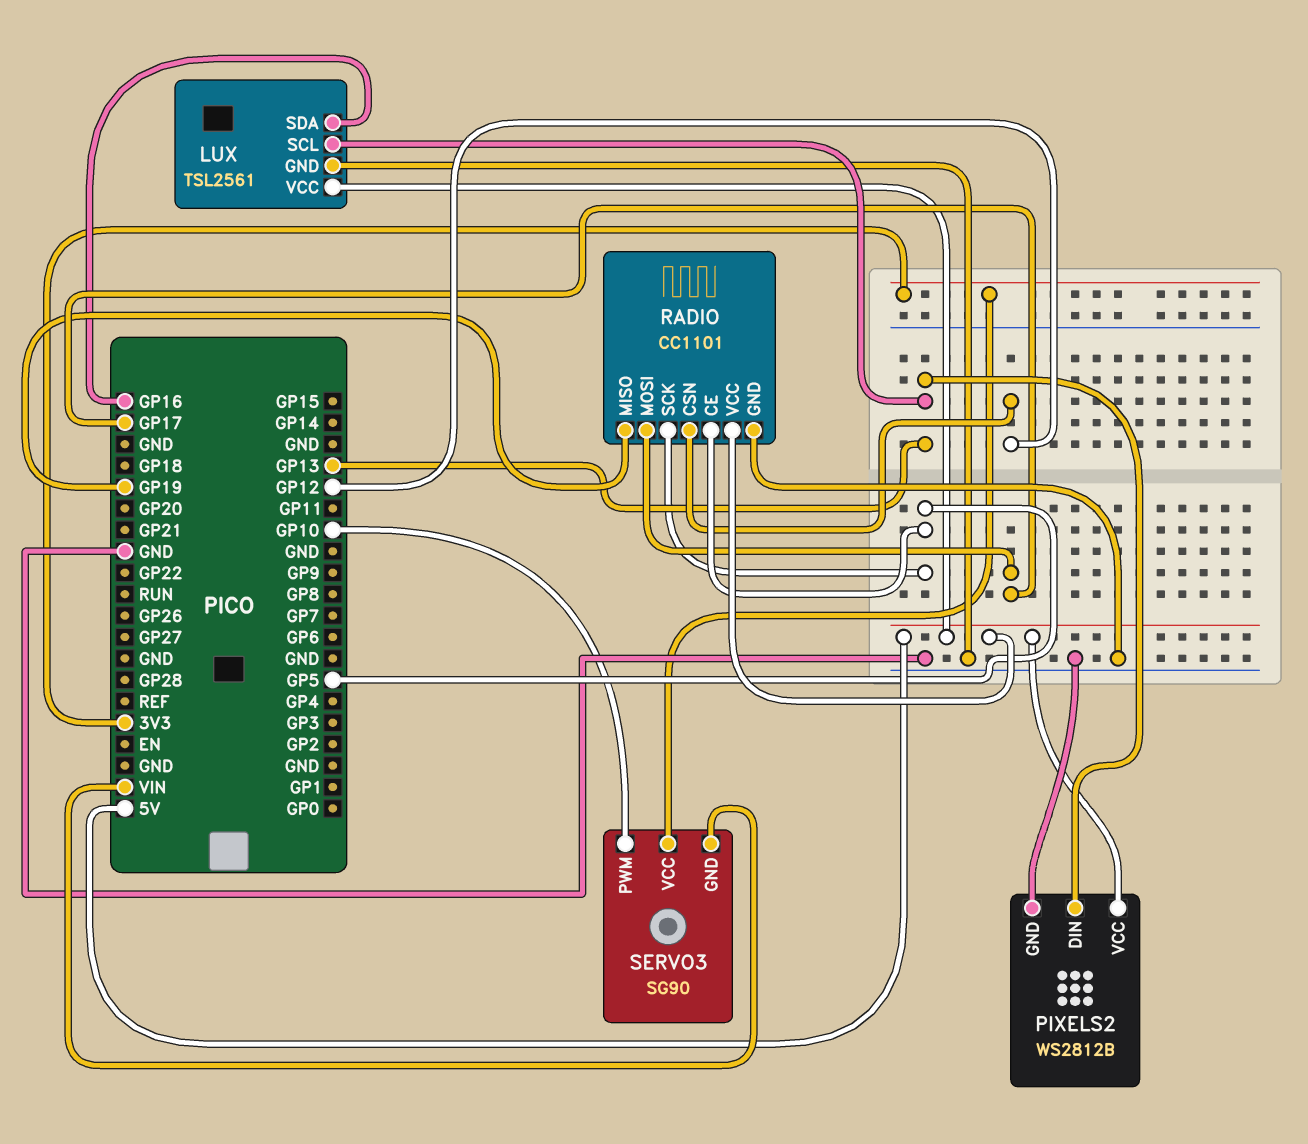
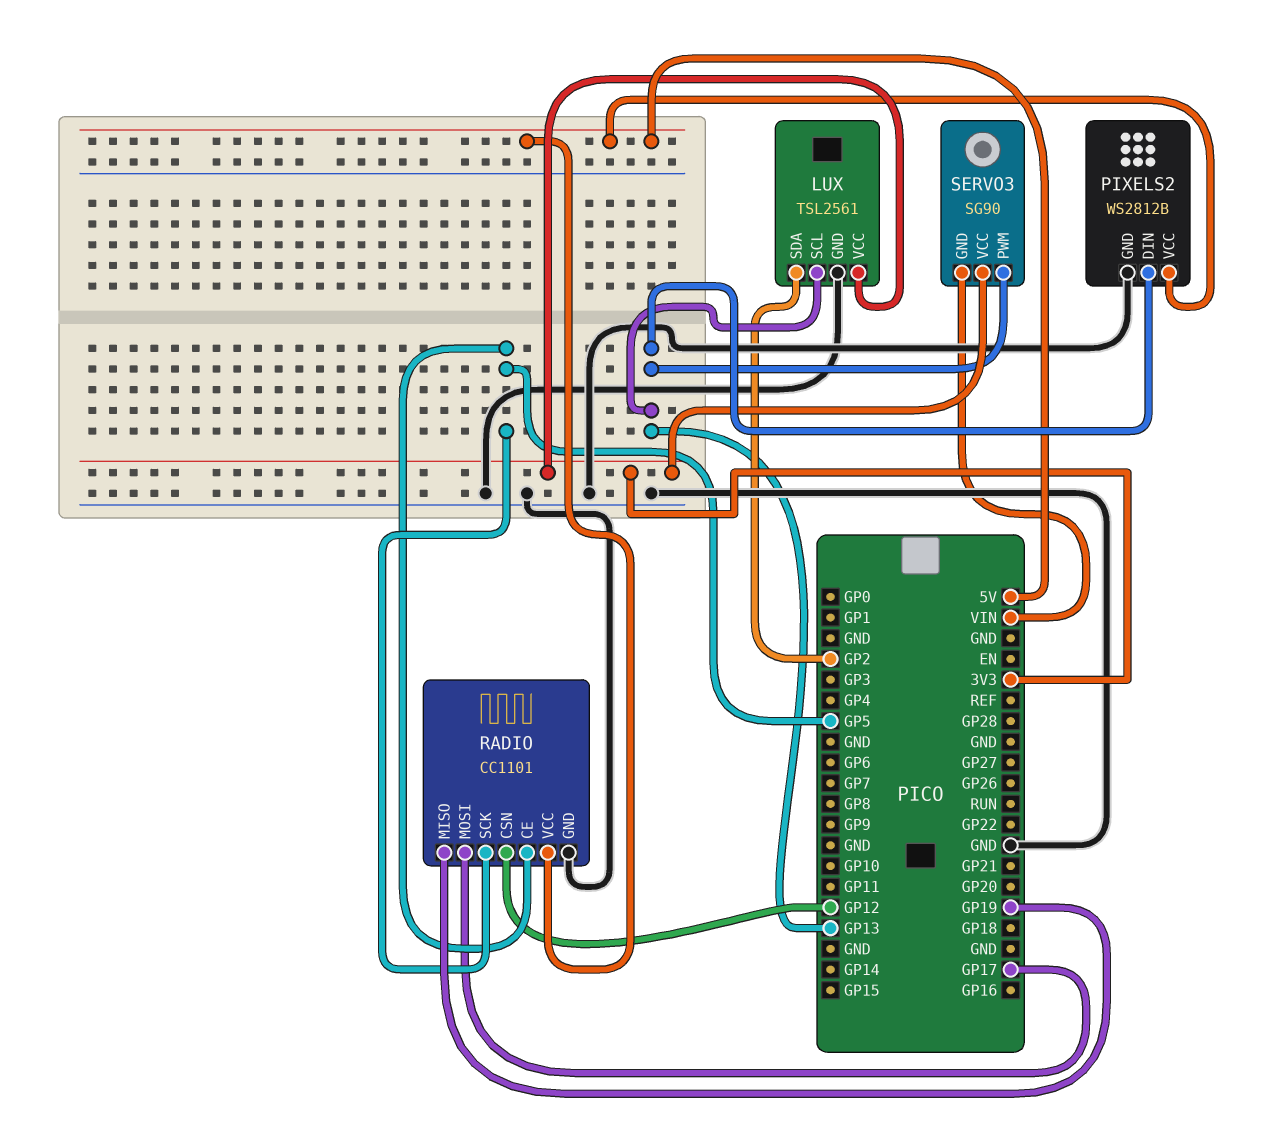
LUX pin SDA: GP16 -> GP2
LUX pin VCC: 5V -> 3V3
SERVO3 pin PWM: GP10 -> GP13

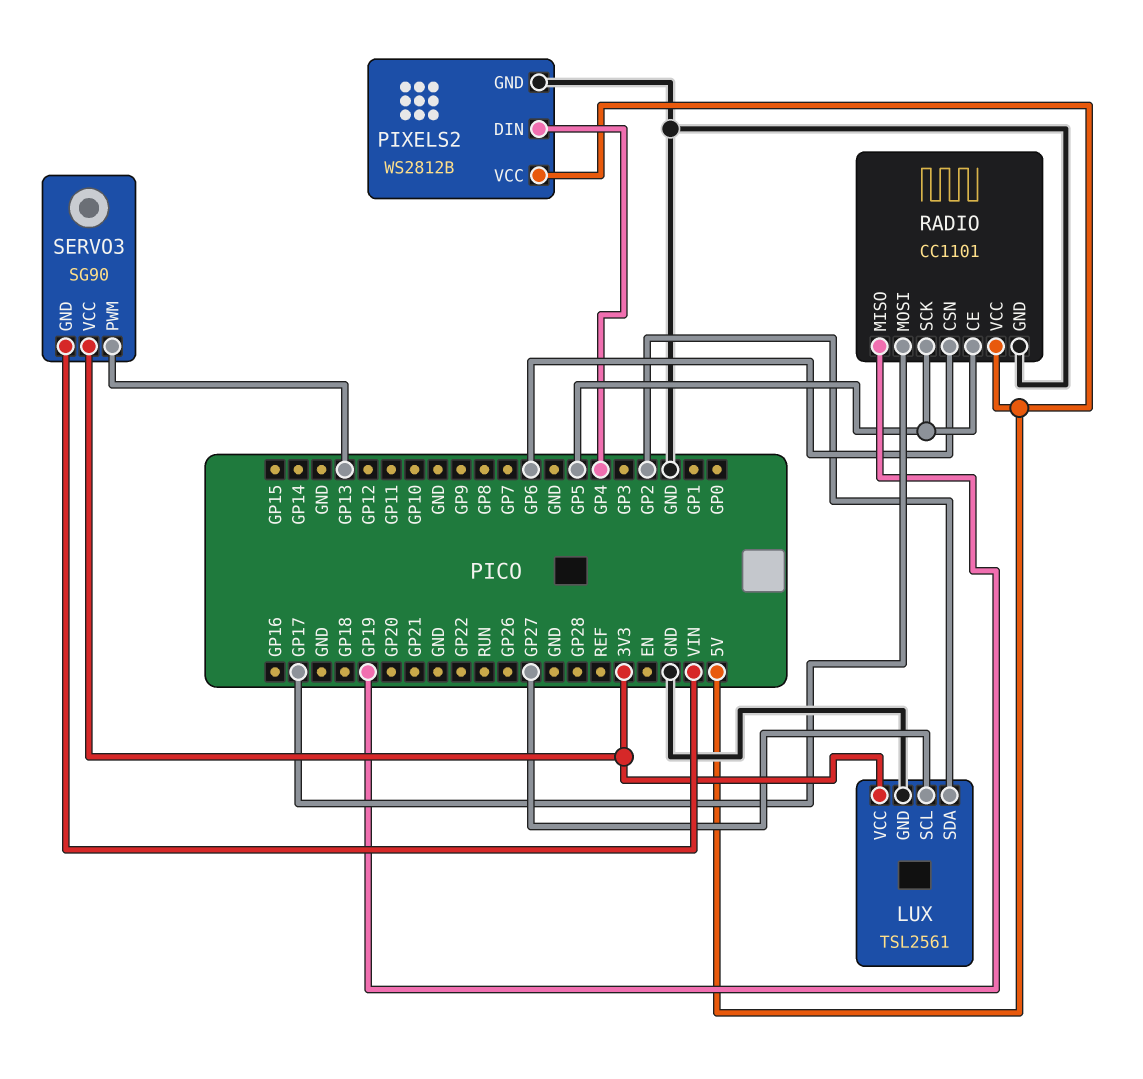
LUX pin SCL: GP13 -> GP27
PIXELS2 pin DIN: GP13 -> GP4
RADIO pin CSN: GP12 -> GP6

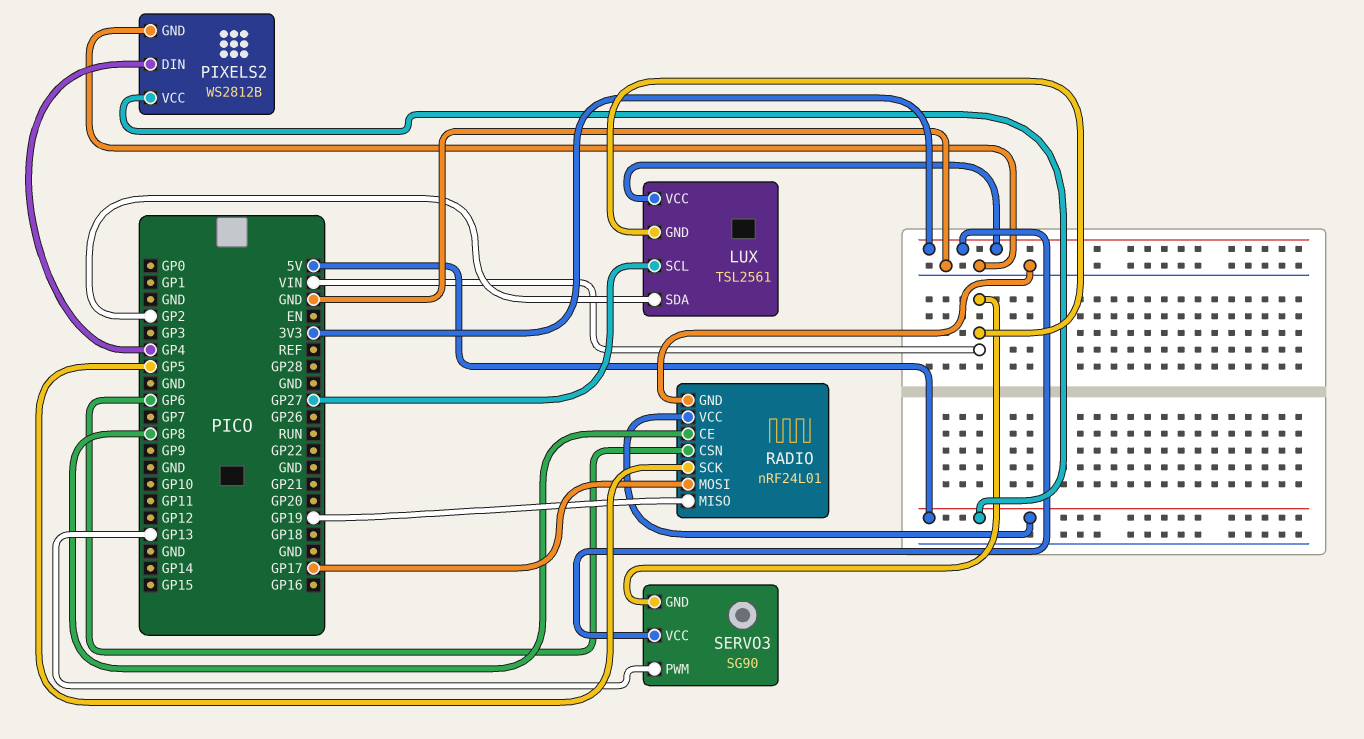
LUX pin GND: GND -> VIN
RADIO: CC1101 -> nRF24L01
RADIO pin CE: GP5 -> GP8

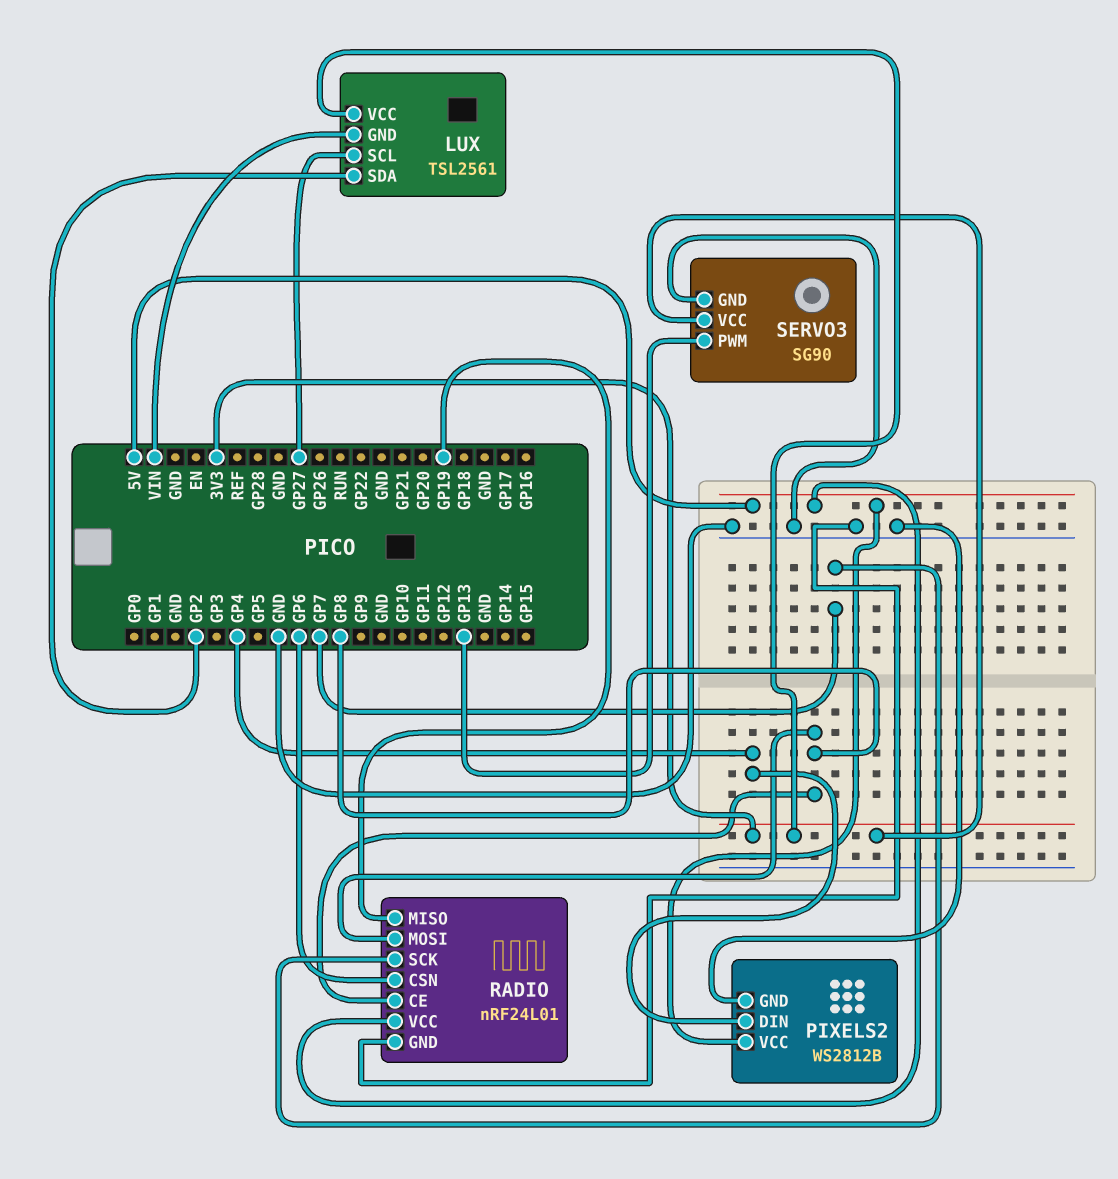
RADIO pin MOSI: GP17 -> GP8
RADIO pin SCK: GP5 -> GP7
SERVO3 pin GND: VIN -> GND

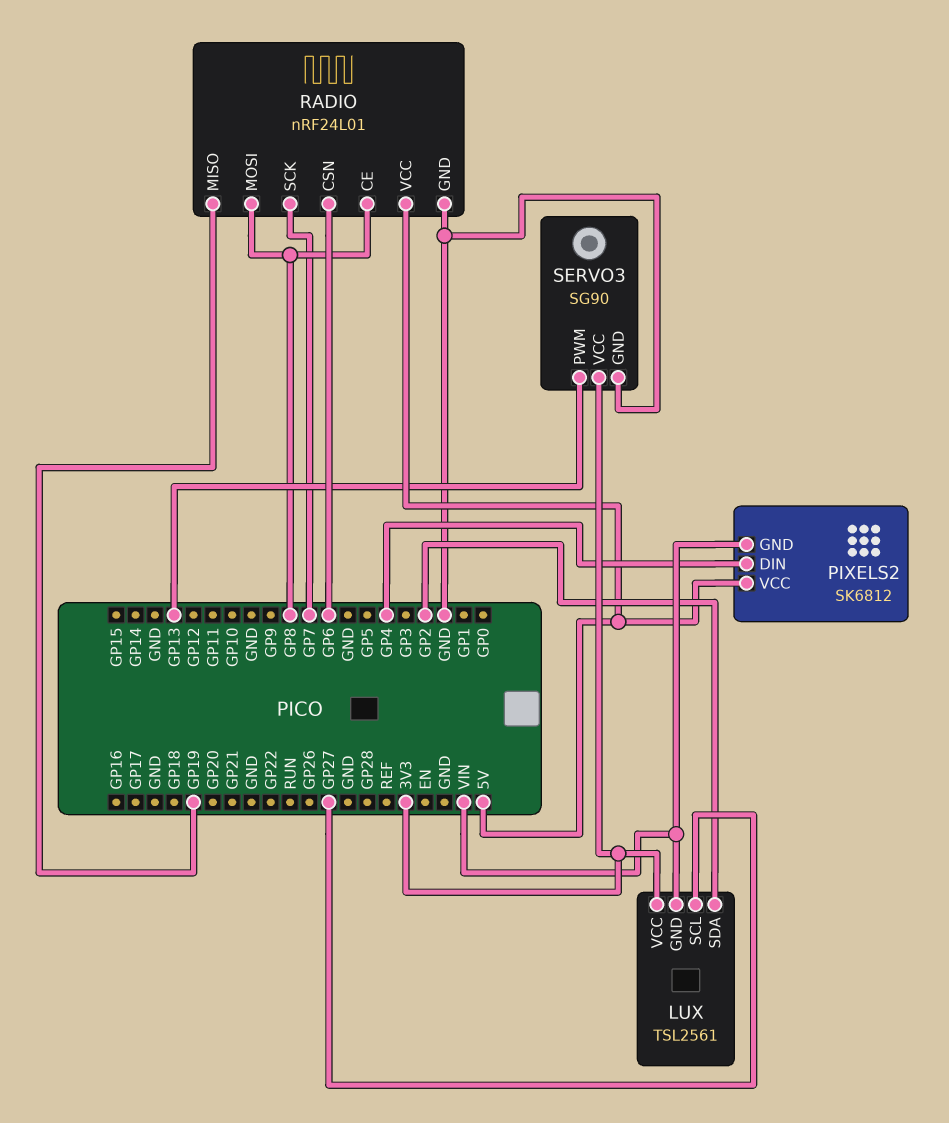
PIXELS2: WS2812B -> SK6812
PIXELS2 pin GND: GND -> VIN

